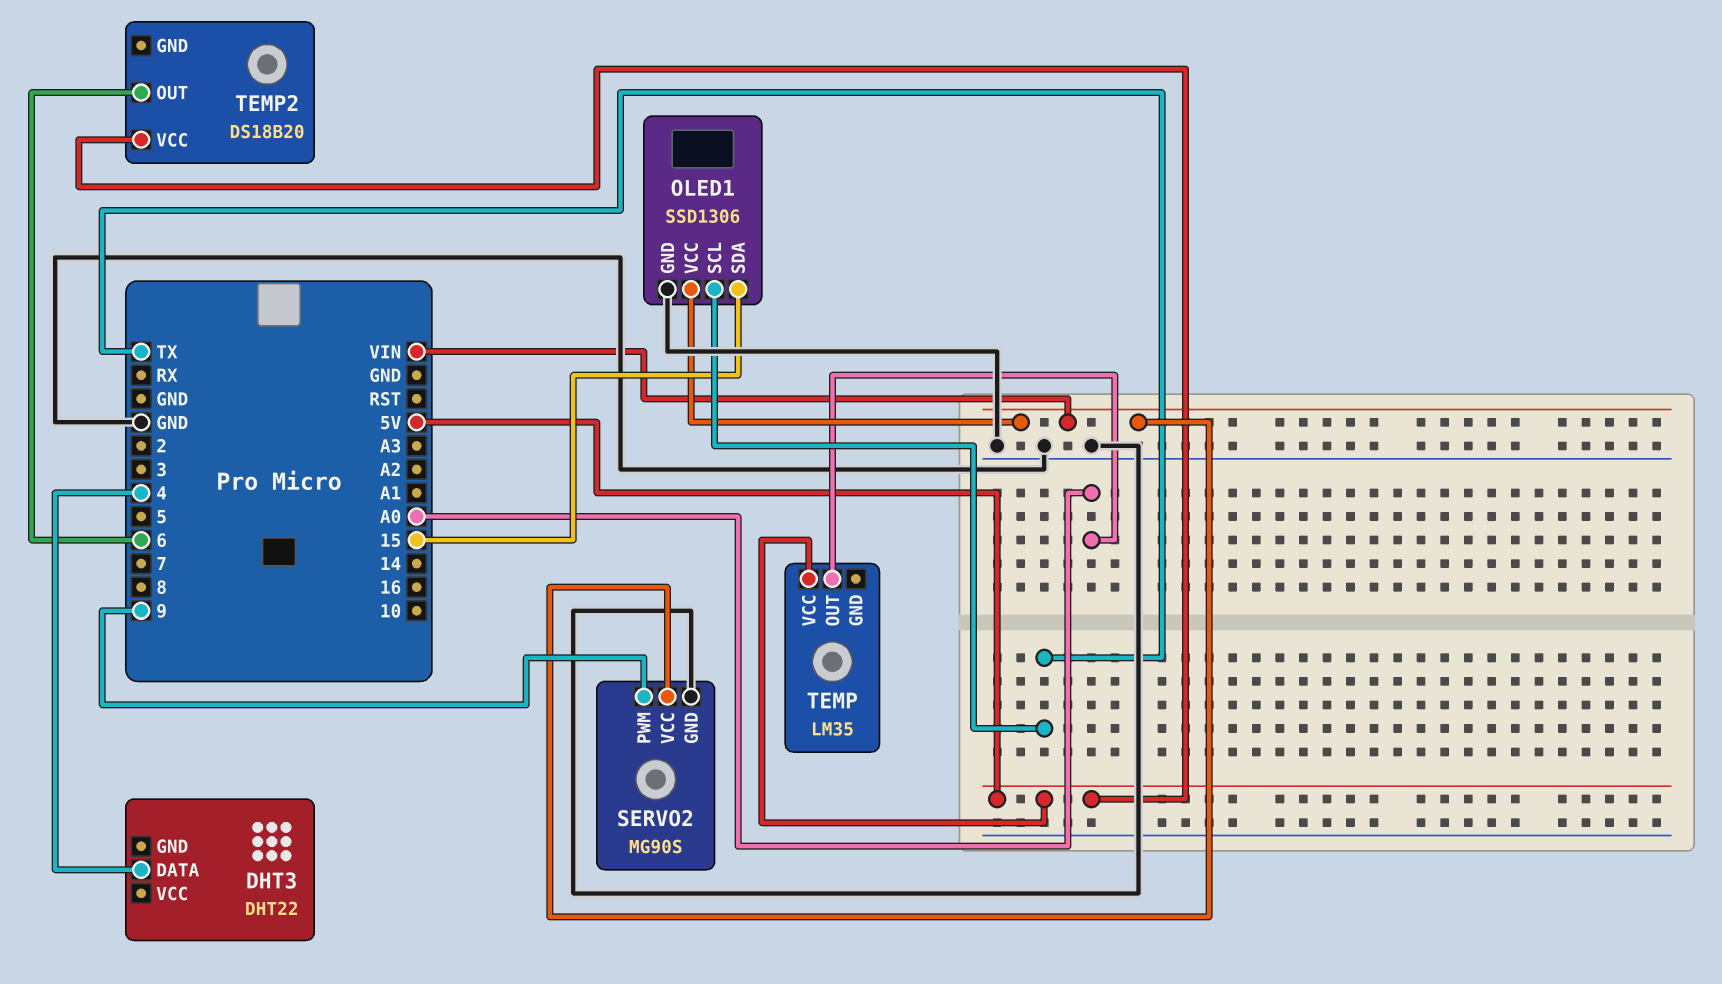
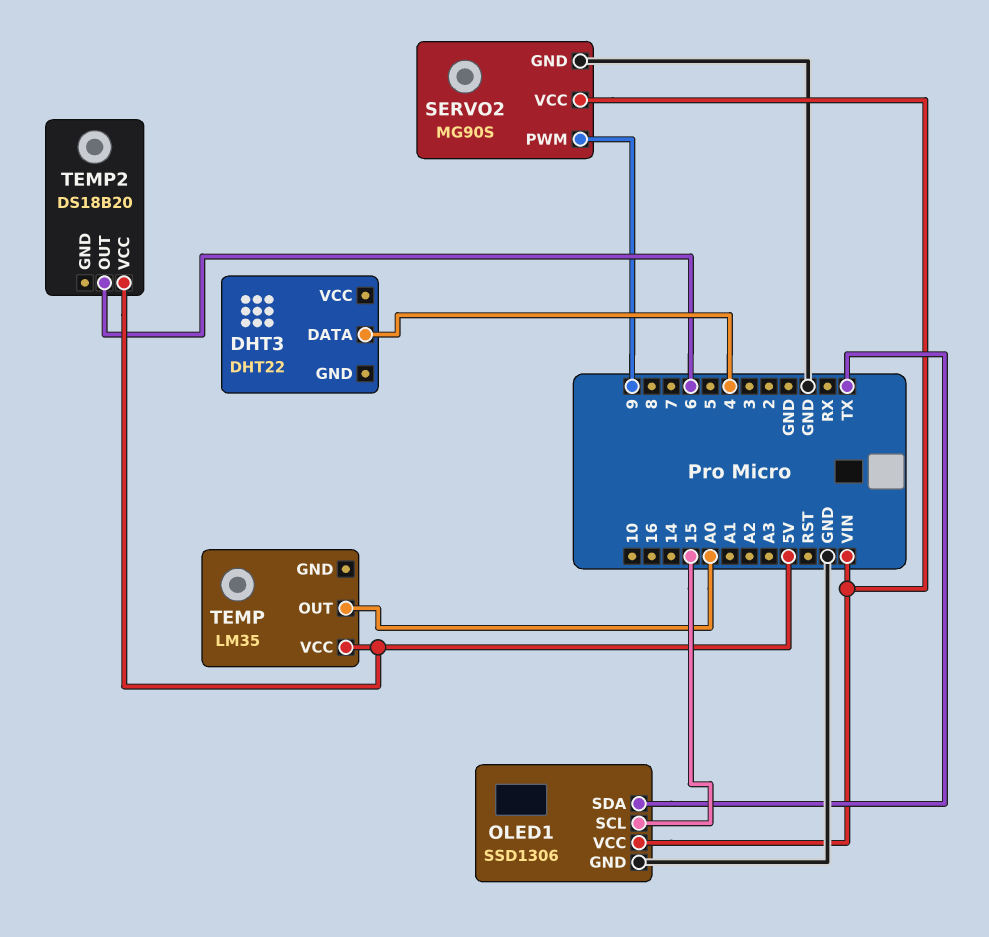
OLED1 pin SCL: TX -> 15
OLED1 pin SDA: 15 -> TX

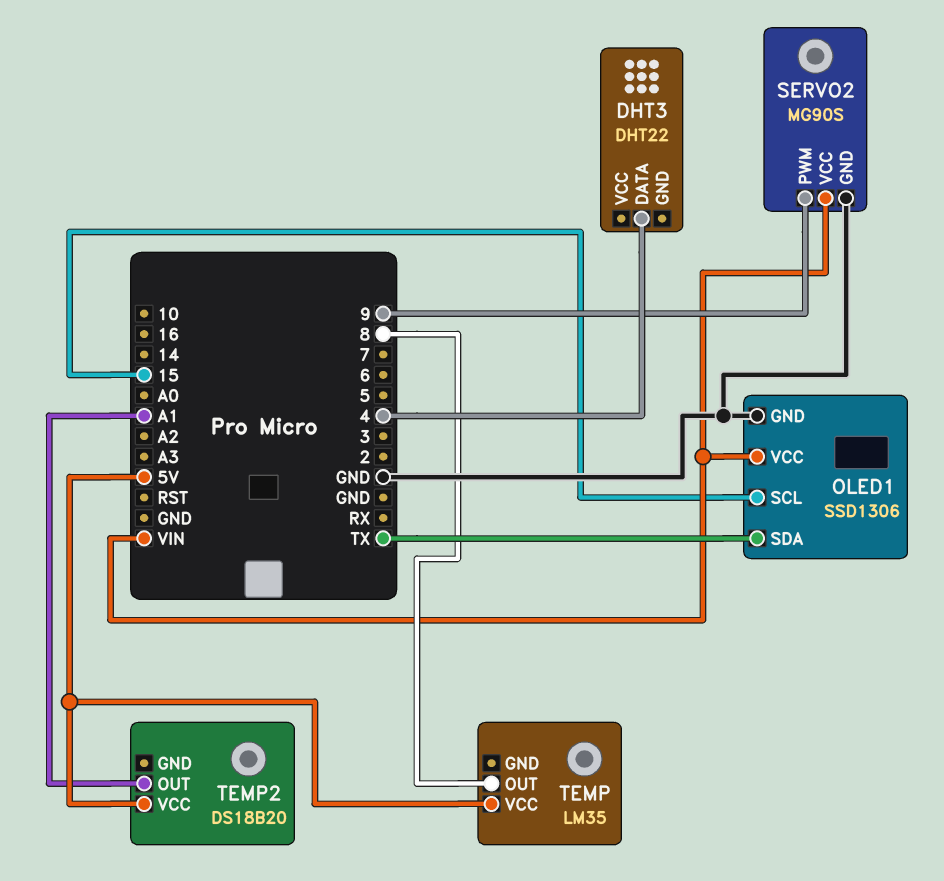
TEMP pin OUT: A0 -> 8
TEMP2 pin OUT: 6 -> A1

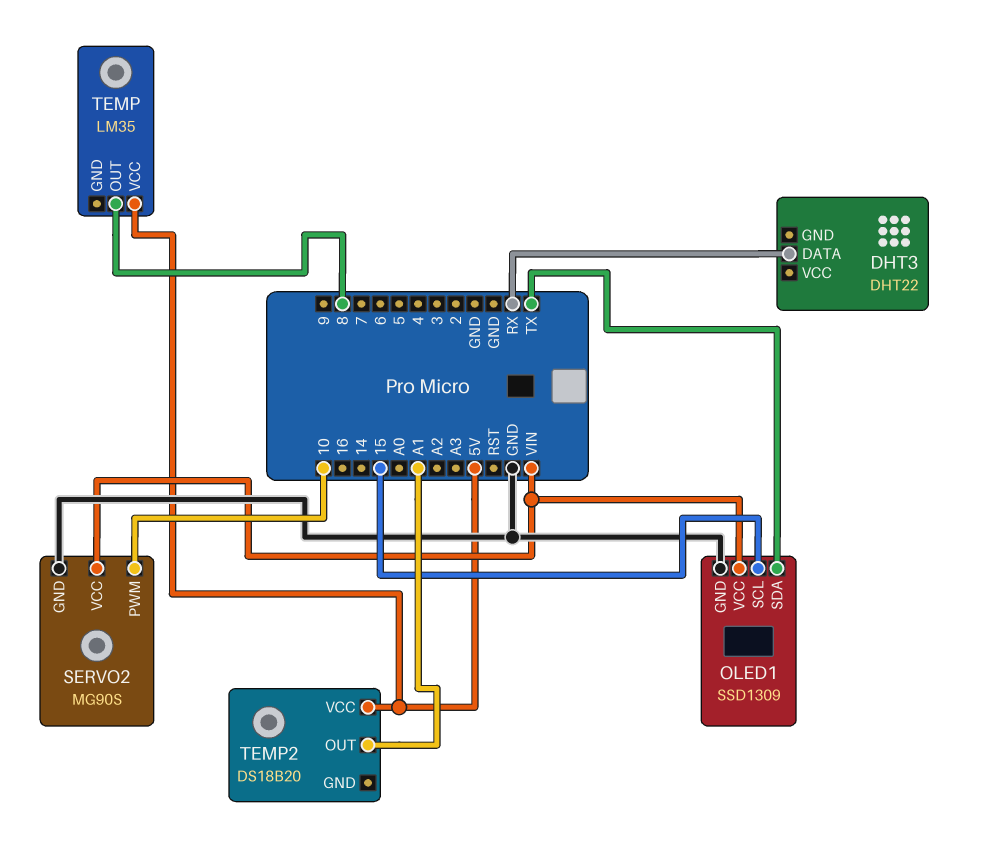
DHT3 pin DATA: 4 -> RX
OLED1: SSD1306 -> SSD1309
SERVO2 pin PWM: 9 -> 10

